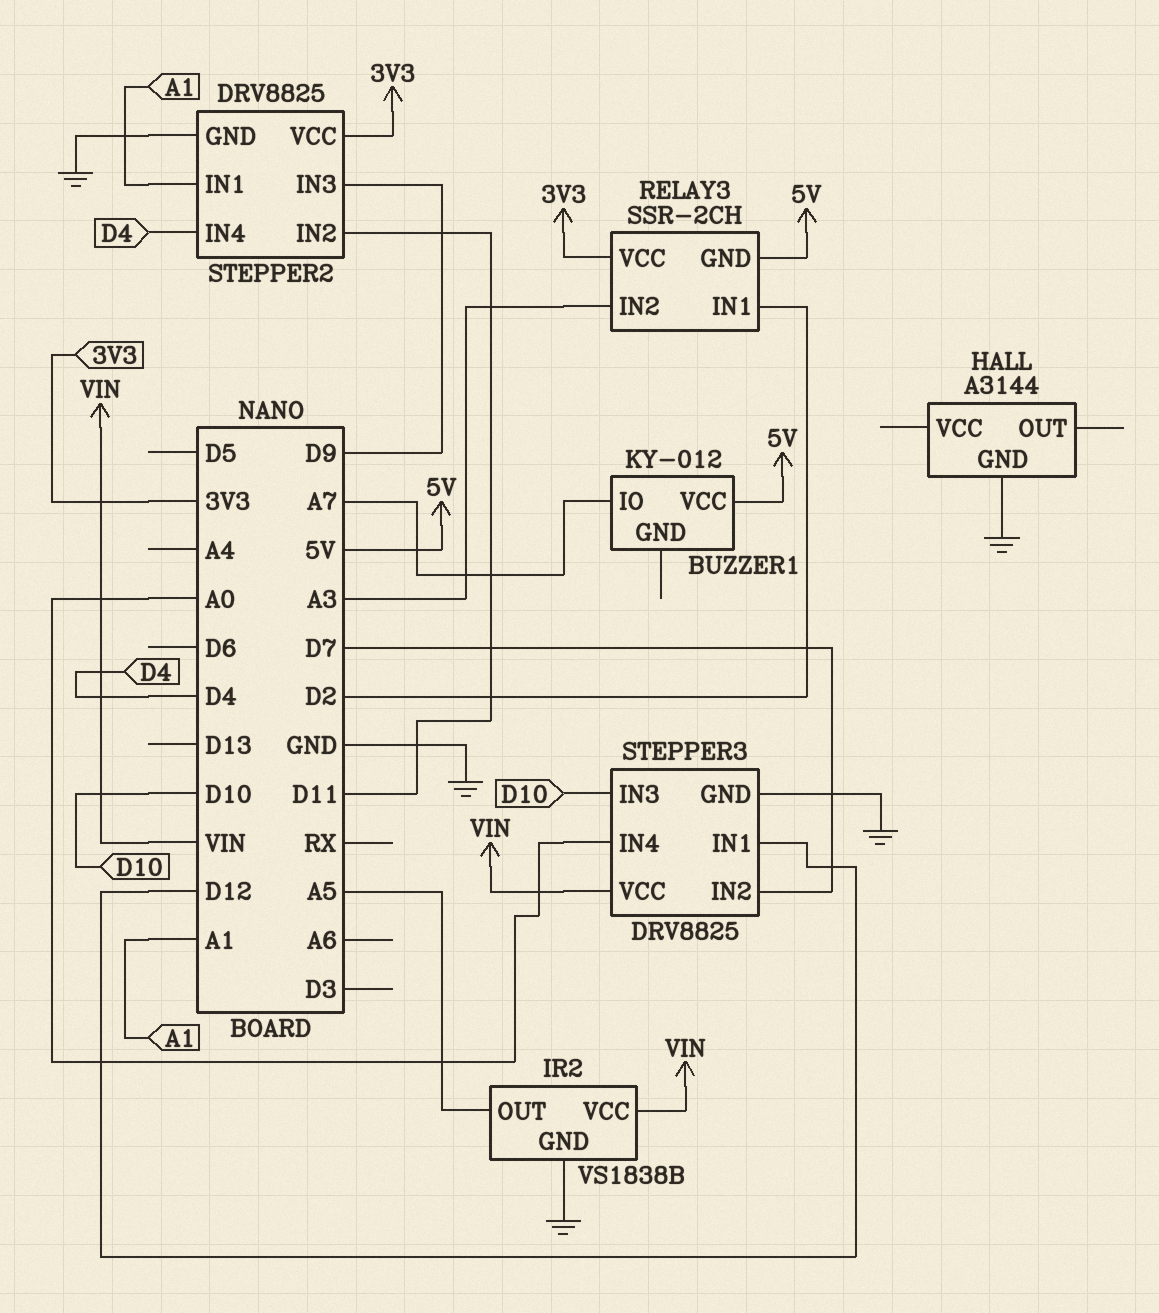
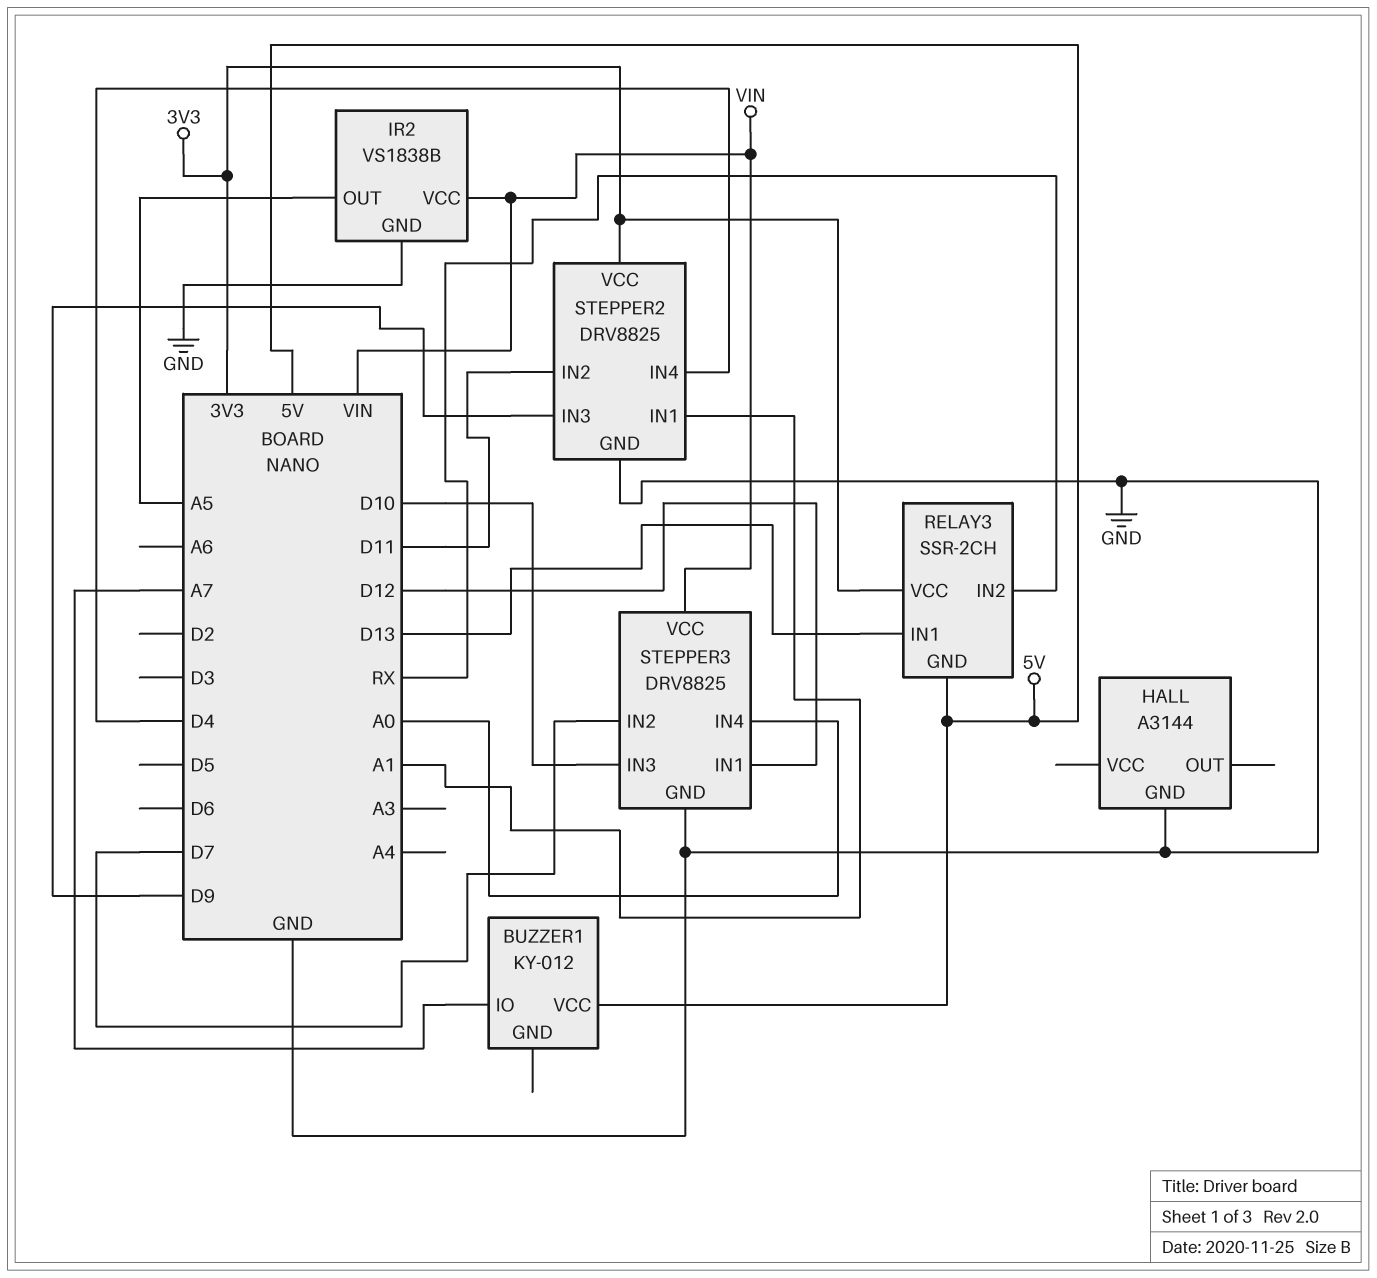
RELAY3 pin IN1: D2 -> D13
RELAY3 pin IN2: A3 -> RX

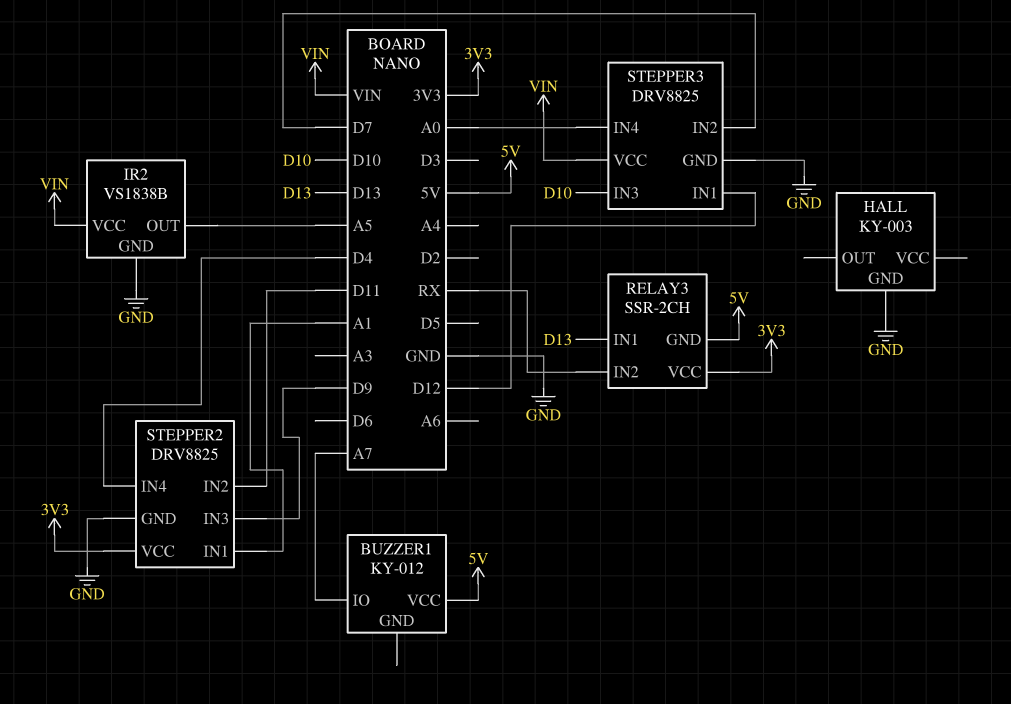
HALL: A3144 -> KY-003

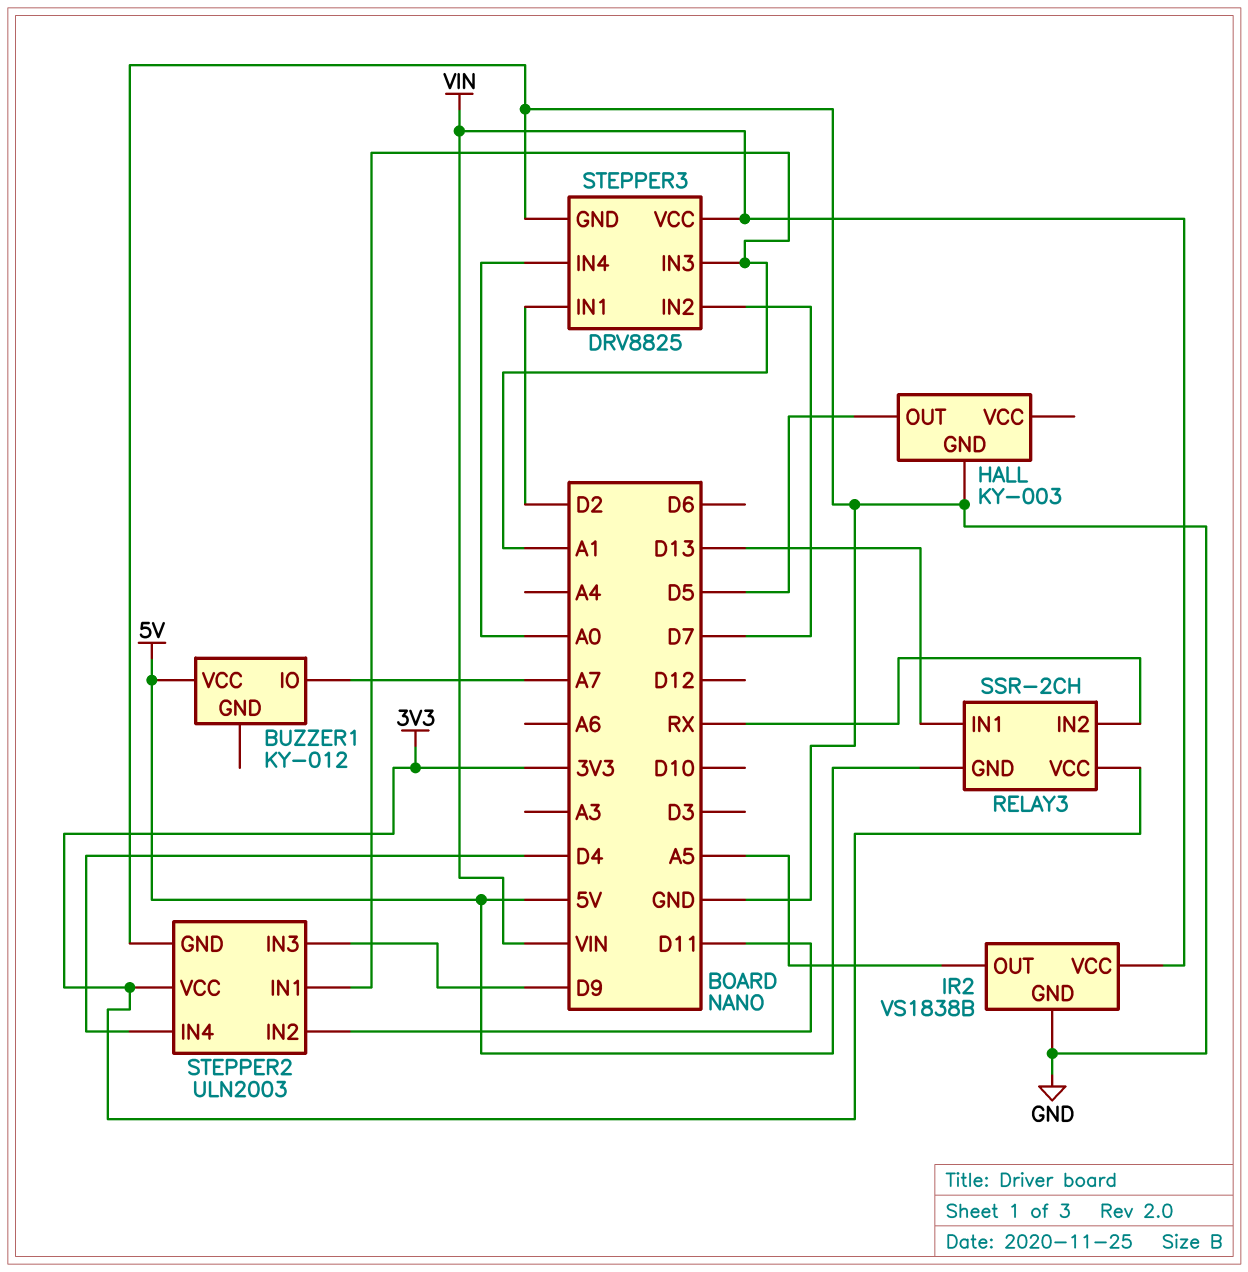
HALL pin OUT: none -> D5
STEPPER2: DRV8825 -> ULN2003
STEPPER3 pin IN1: D12 -> D2
STEPPER3 pin IN3: D10 -> A1

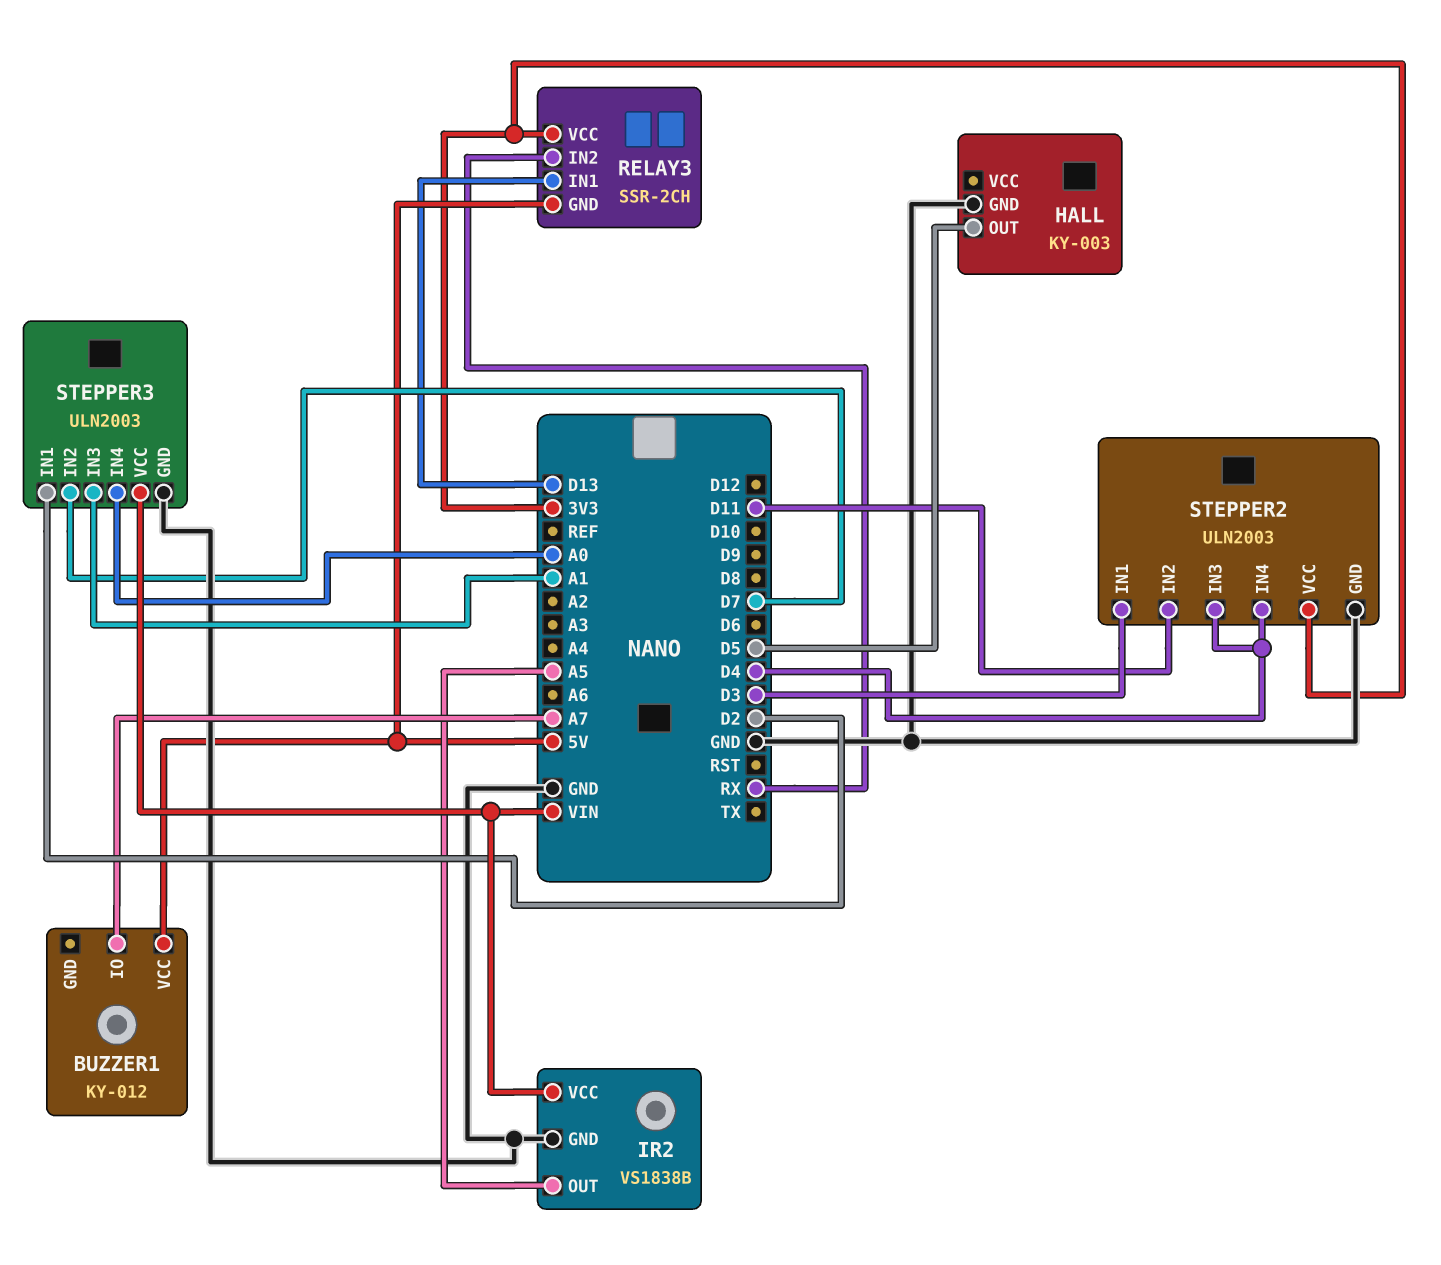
STEPPER2 pin IN1: A1 -> D3
STEPPER2 pin IN3: D9 -> D4
STEPPER3: DRV8825 -> ULN2003

